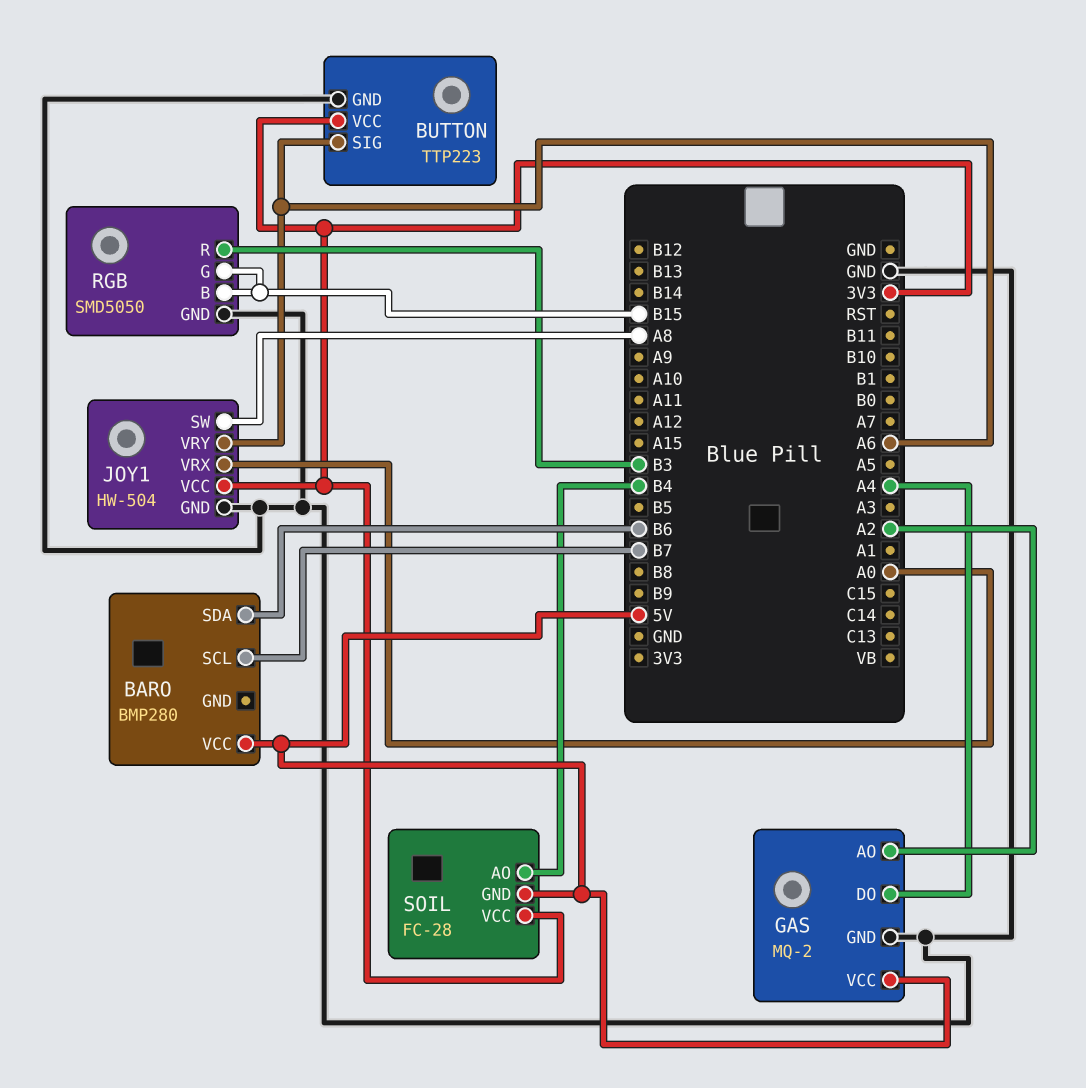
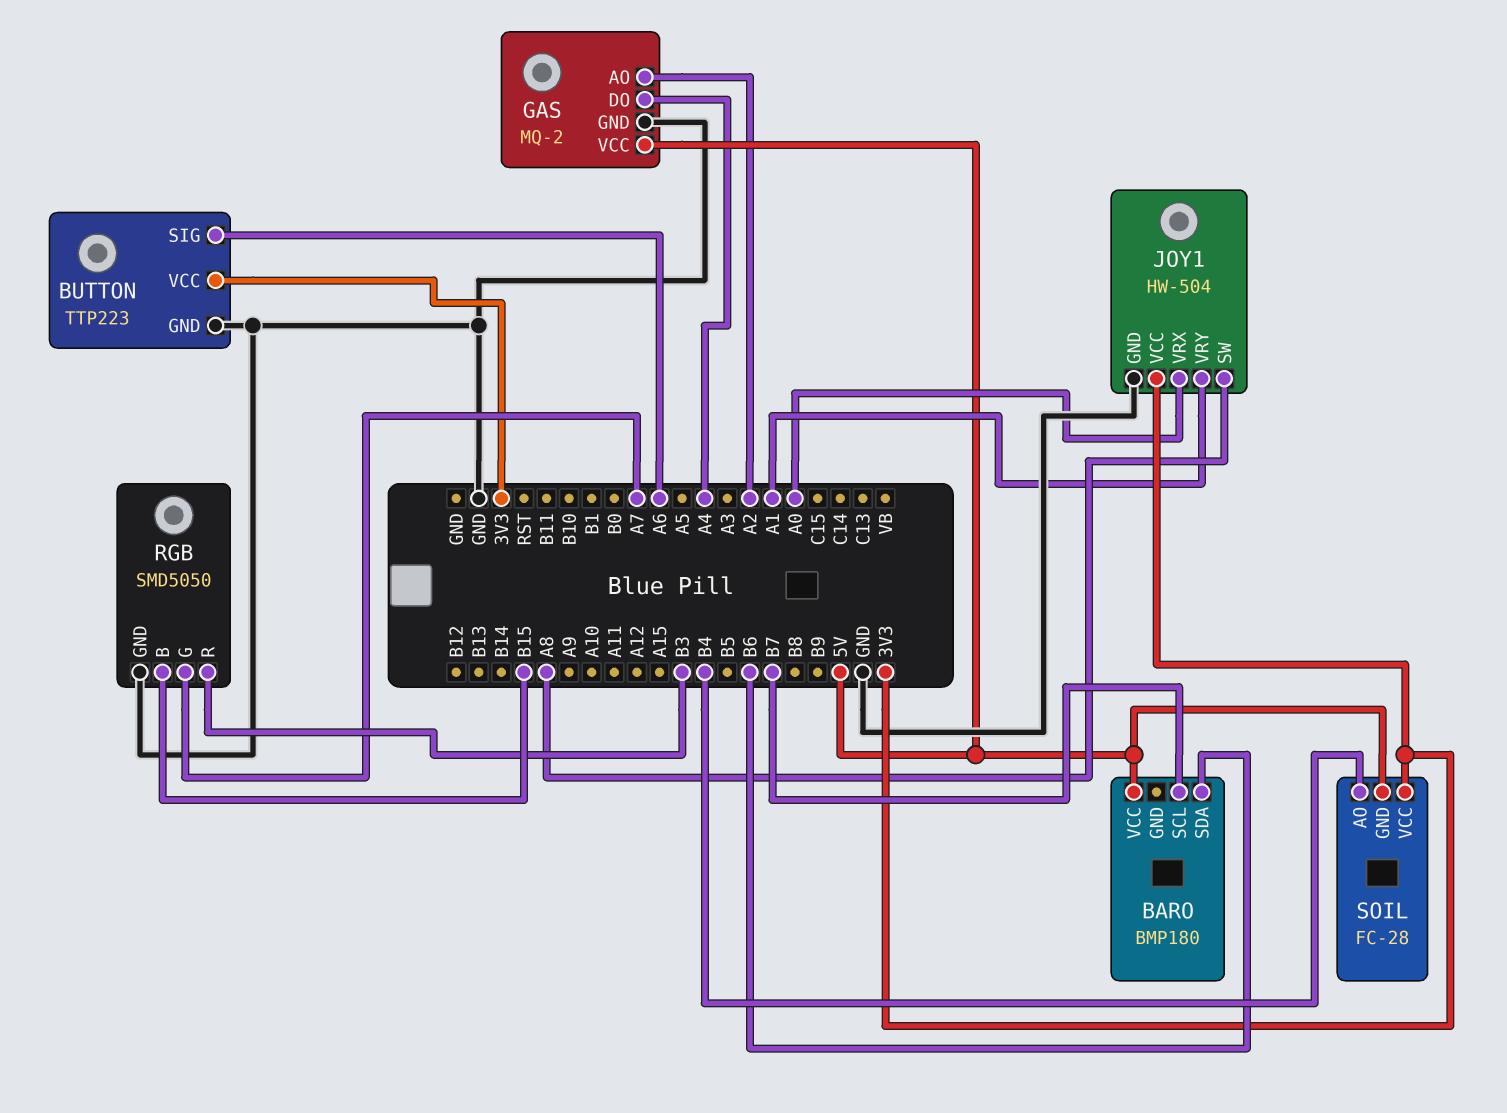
BARO: BMP280 -> BMP180
JOY1 pin VRY: A6 -> A1
RGB pin G: B15 -> A7

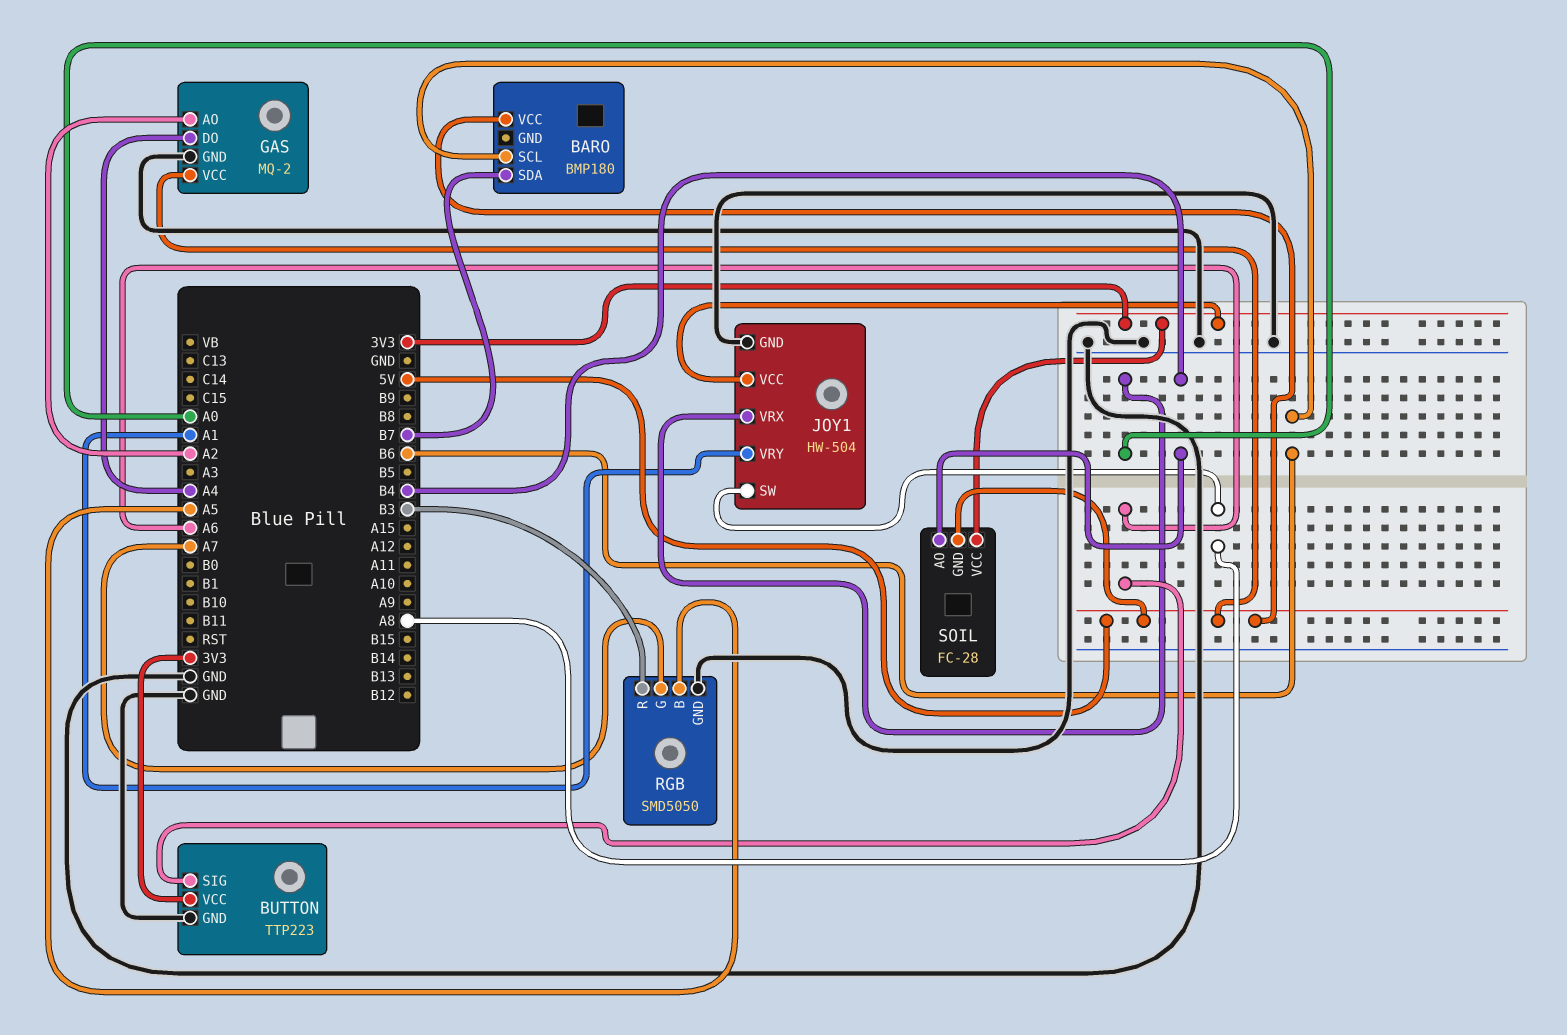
BARO pin SCL: B7 -> B6
BARO pin SDA: B6 -> B7
RGB pin B: B15 -> A5

